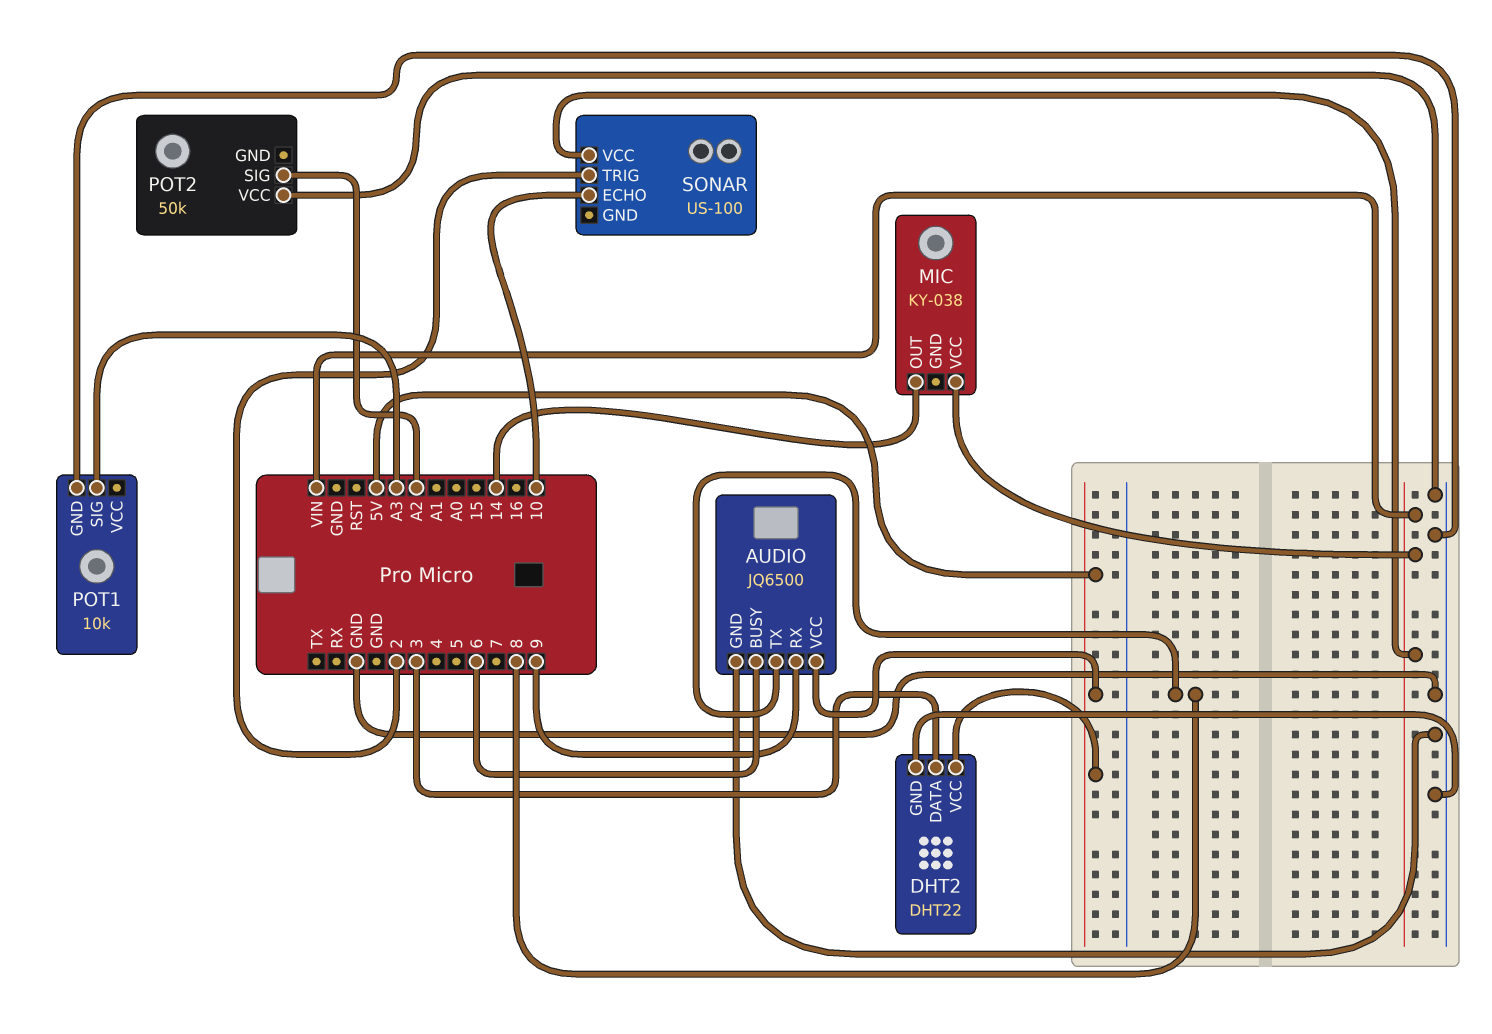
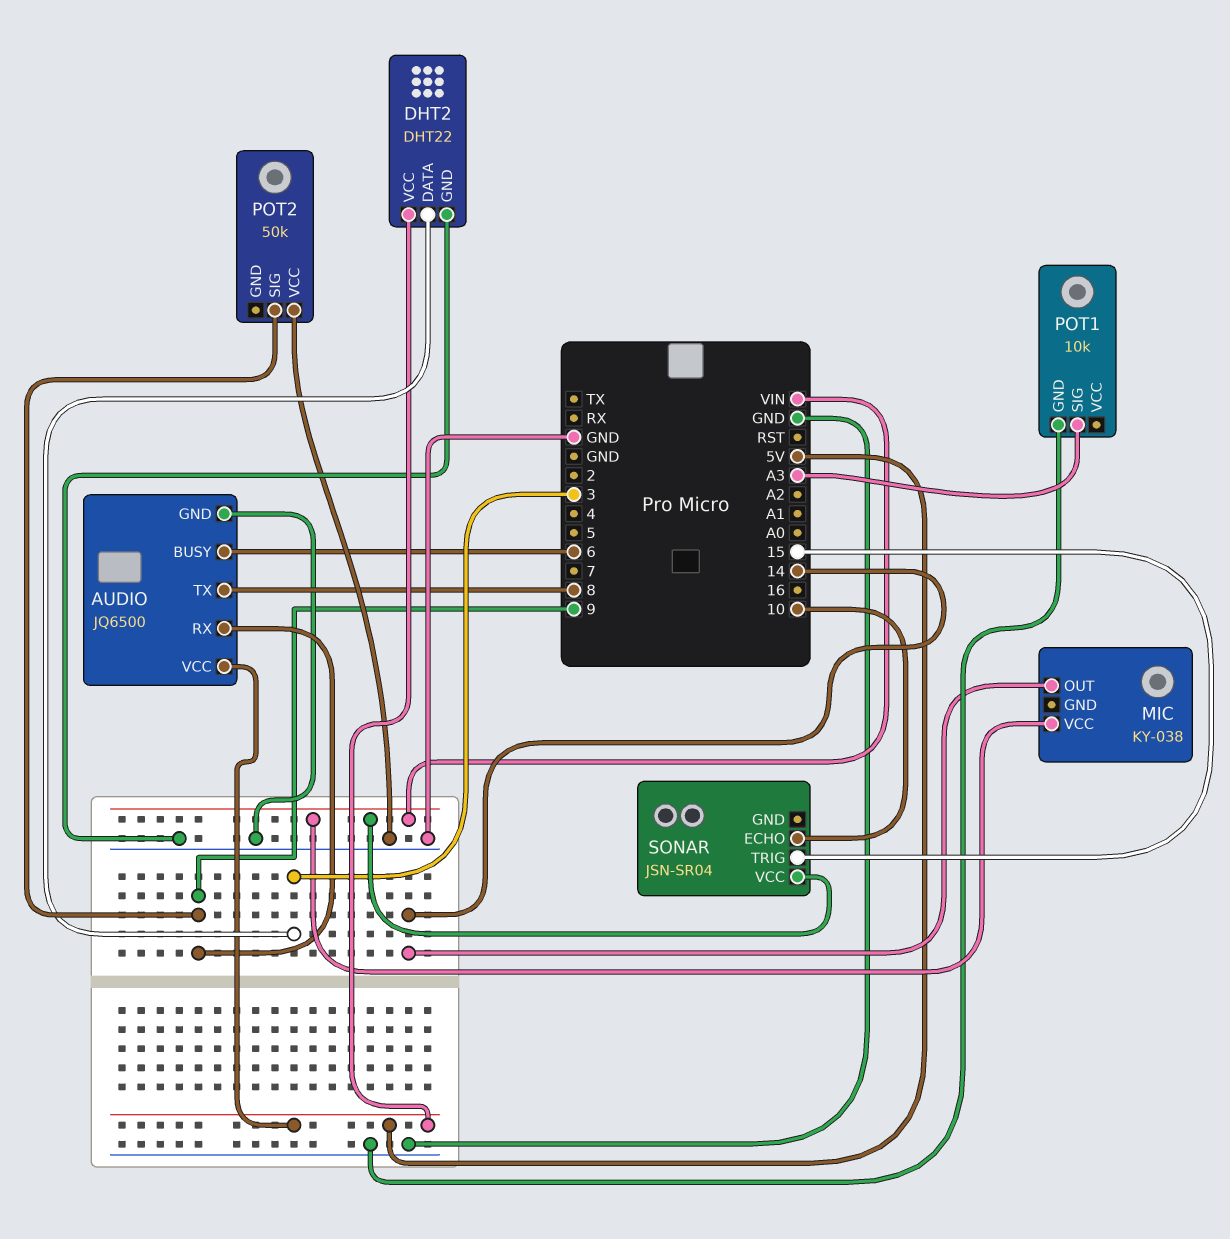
POT2 pin SIG: A2 -> 9
SONAR: US-100 -> JSN-SR04
SONAR pin TRIG: 2 -> 15

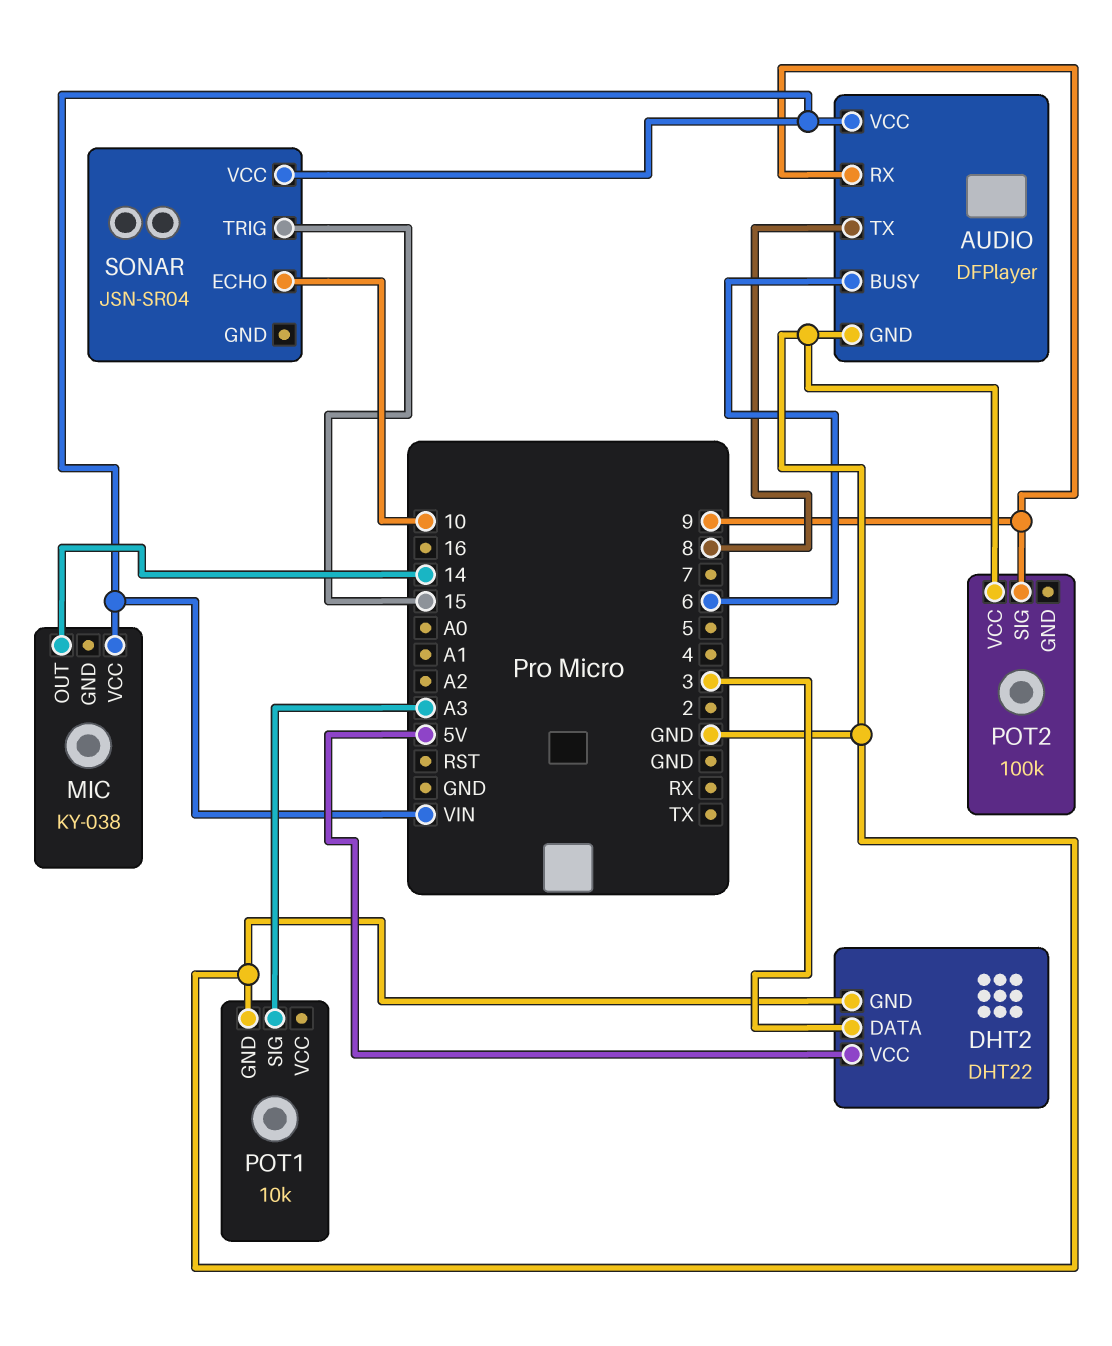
AUDIO: JQ6500 -> DFPlayer
AUDIO pin VCC: 5V -> VIN
POT2: 50k -> 100k

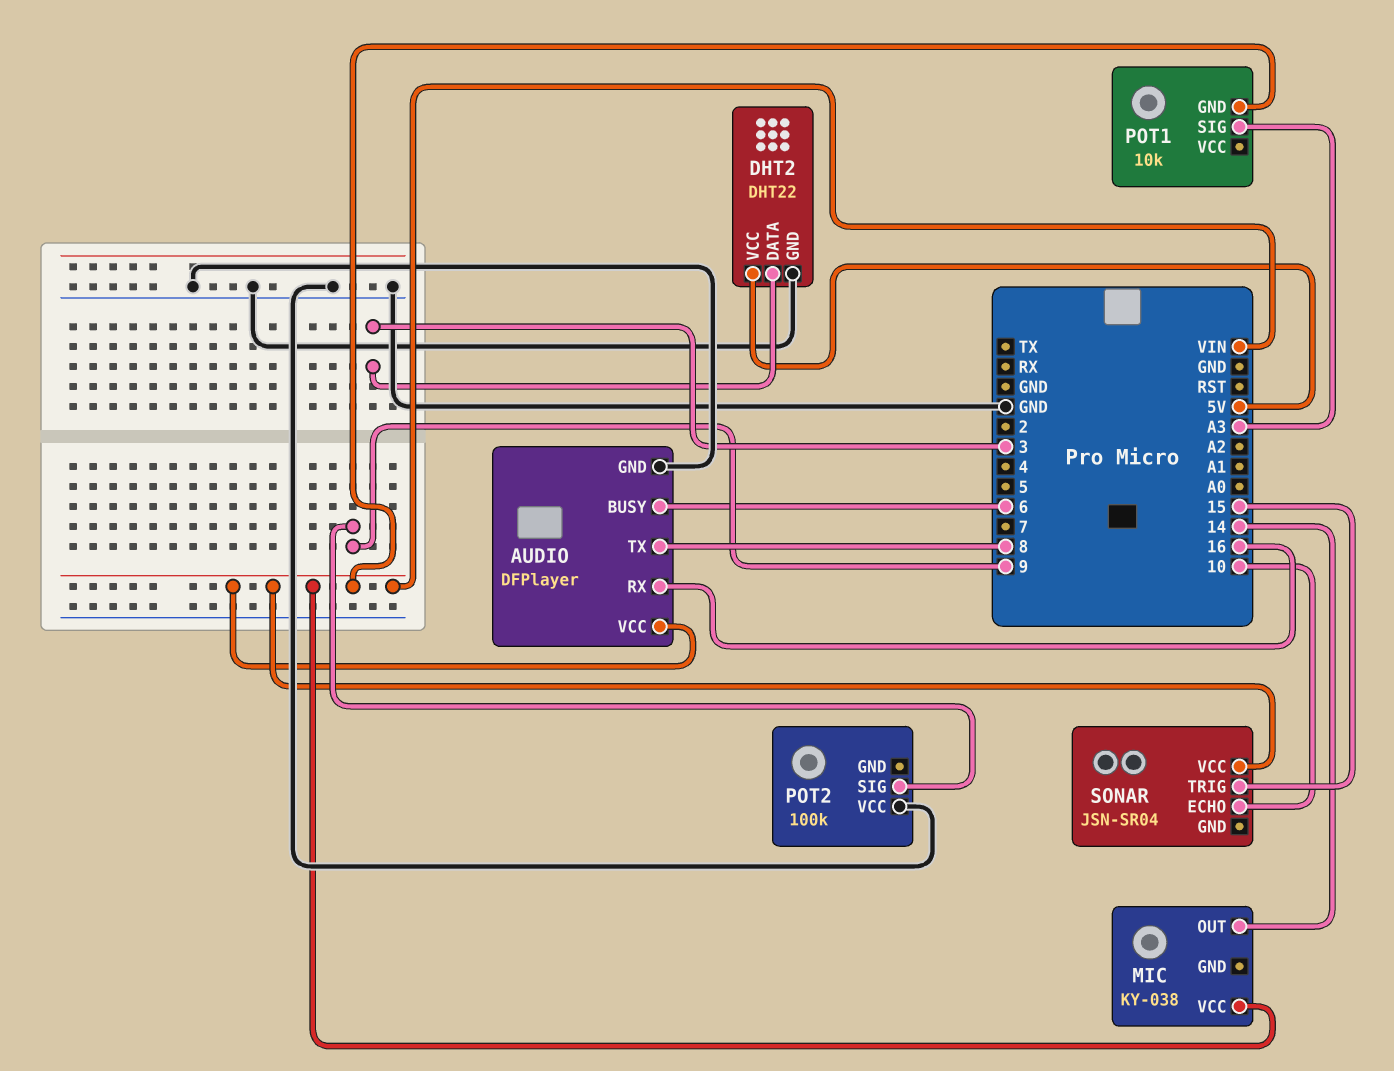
AUDIO pin RX: 9 -> 16
POT1 pin GND: GND -> VIN

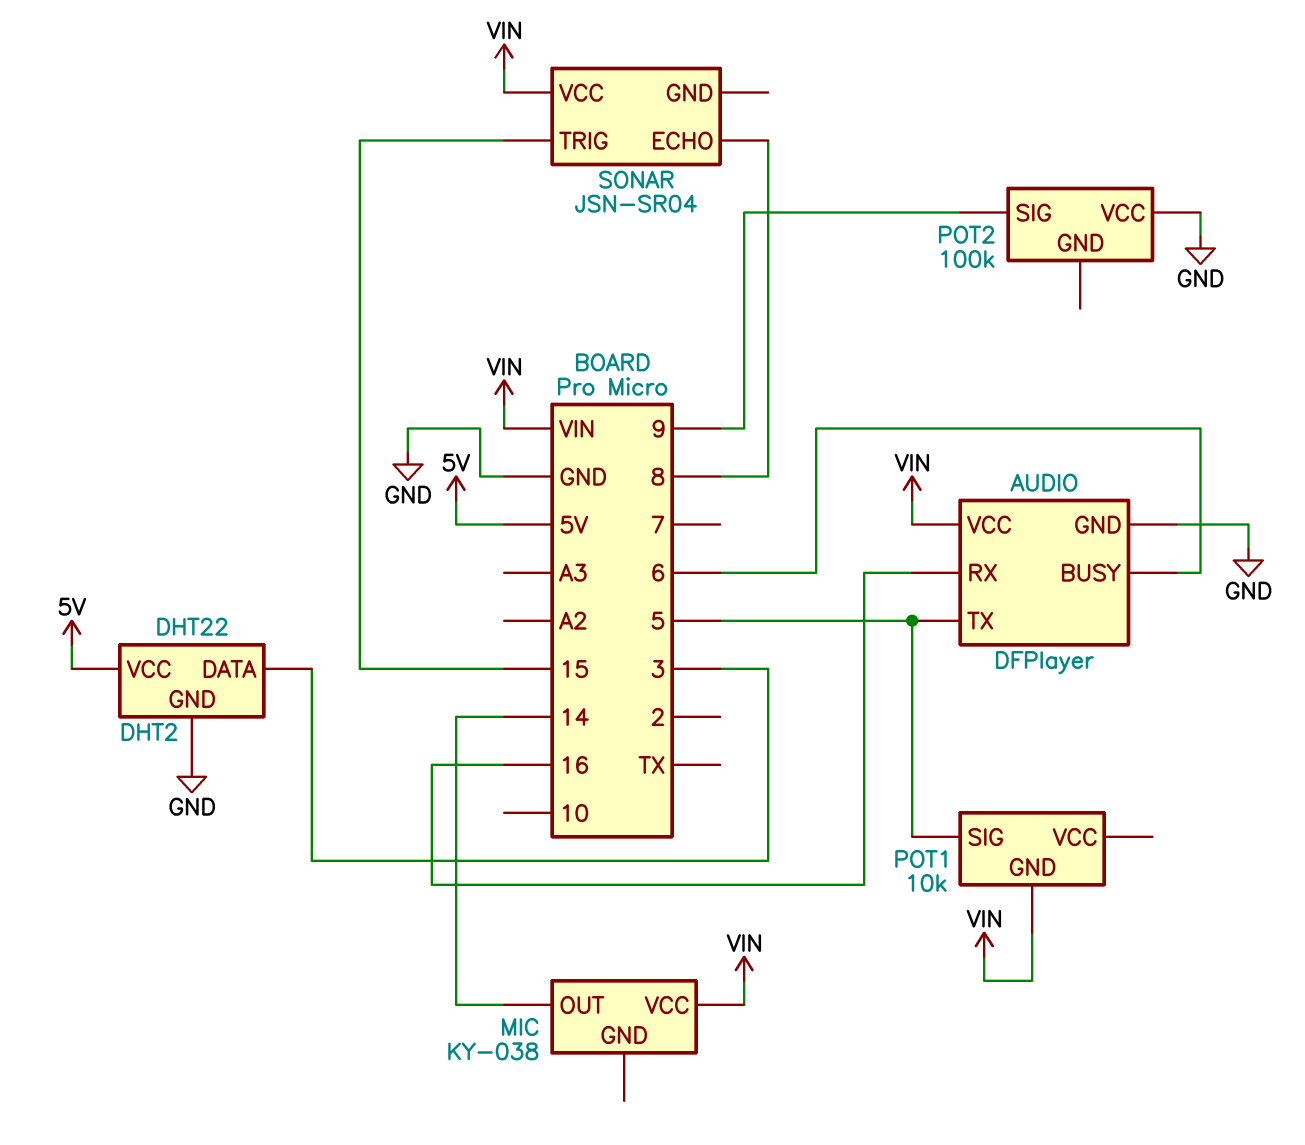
AUDIO pin TX: 8 -> 5
POT1 pin SIG: A3 -> 5
SONAR pin ECHO: 10 -> 8

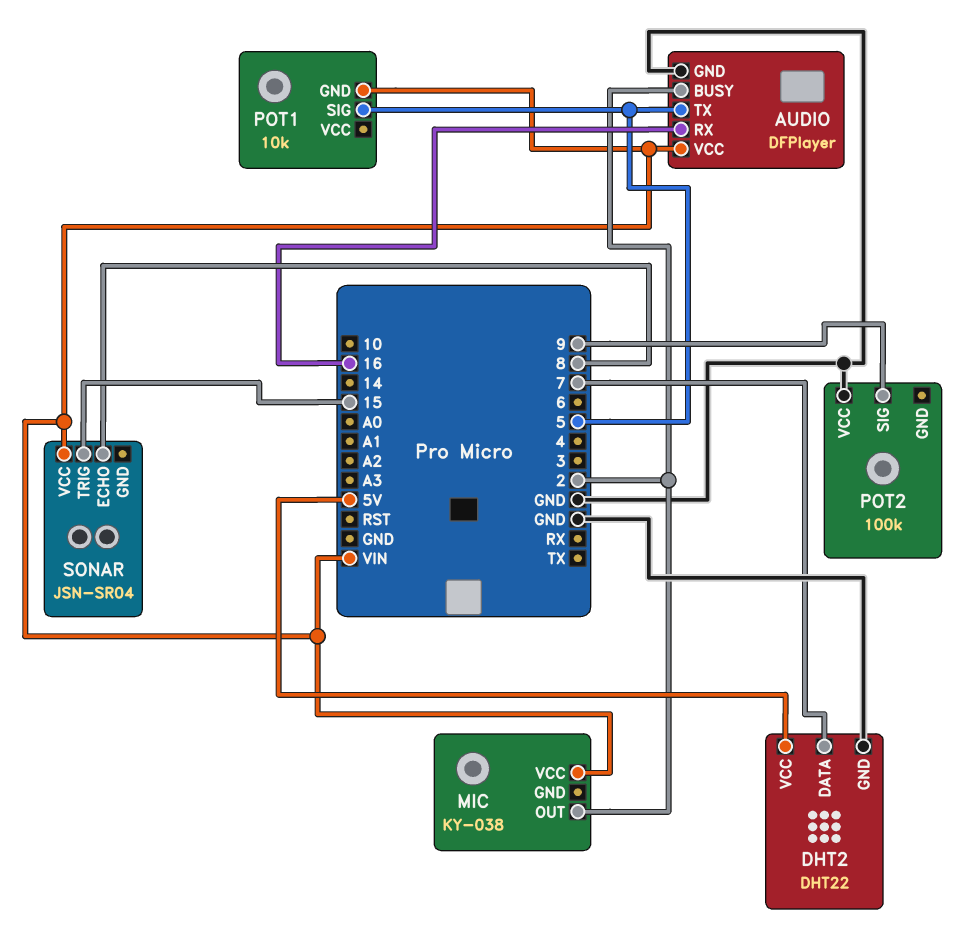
AUDIO pin BUSY: 6 -> 2
DHT2 pin DATA: 3 -> 7
MIC pin OUT: 14 -> 2

